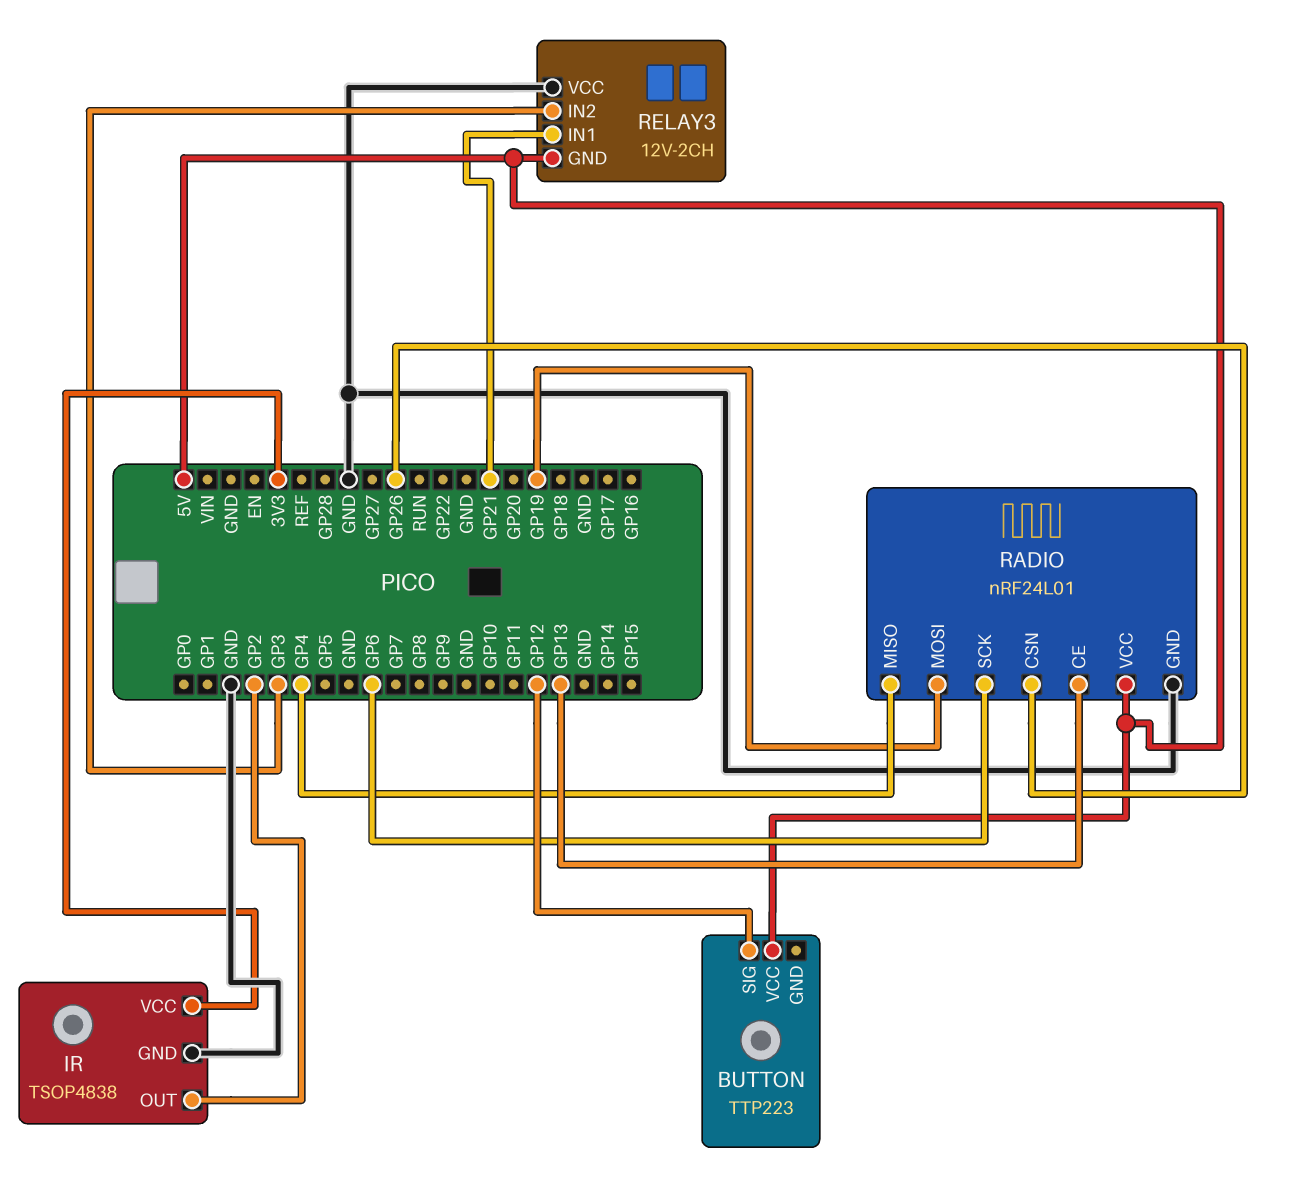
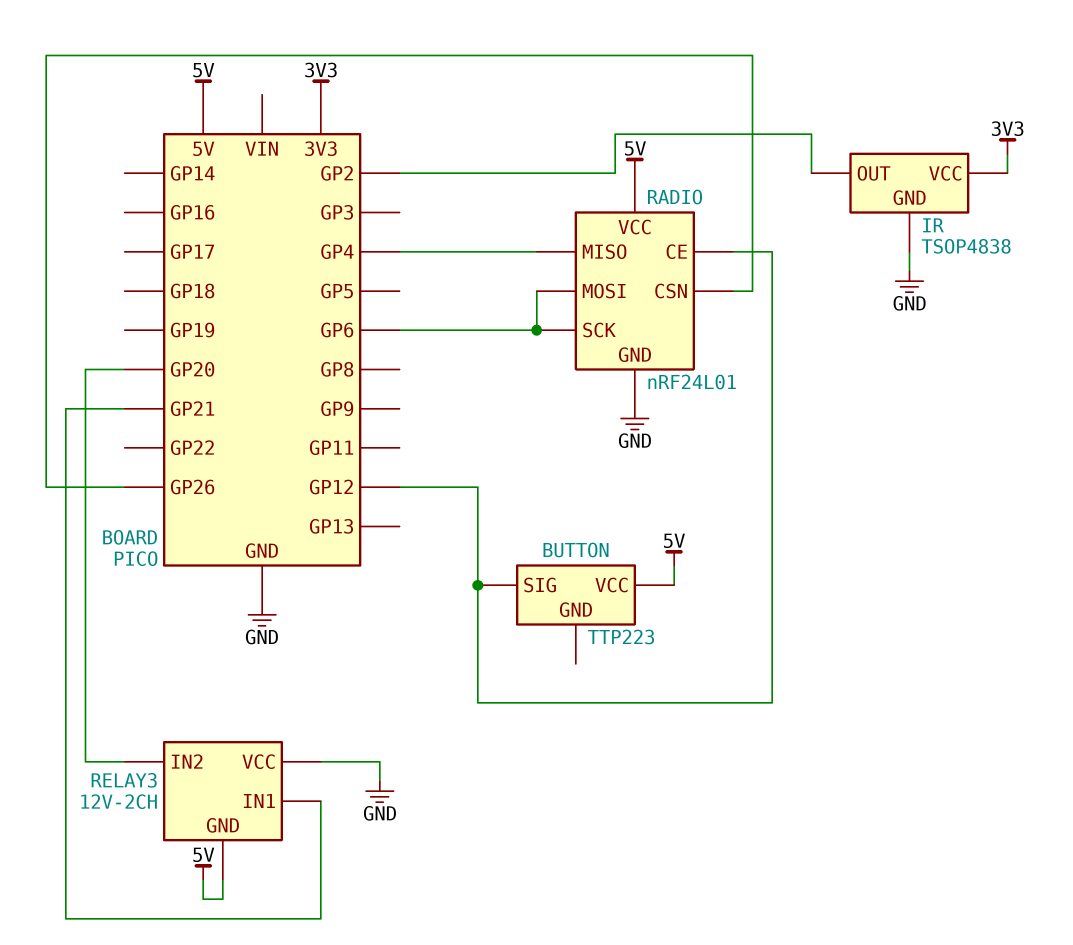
RADIO pin CE: GP13 -> GP12
RADIO pin MOSI: GP19 -> GP6
RELAY3 pin IN2: GP3 -> GP20

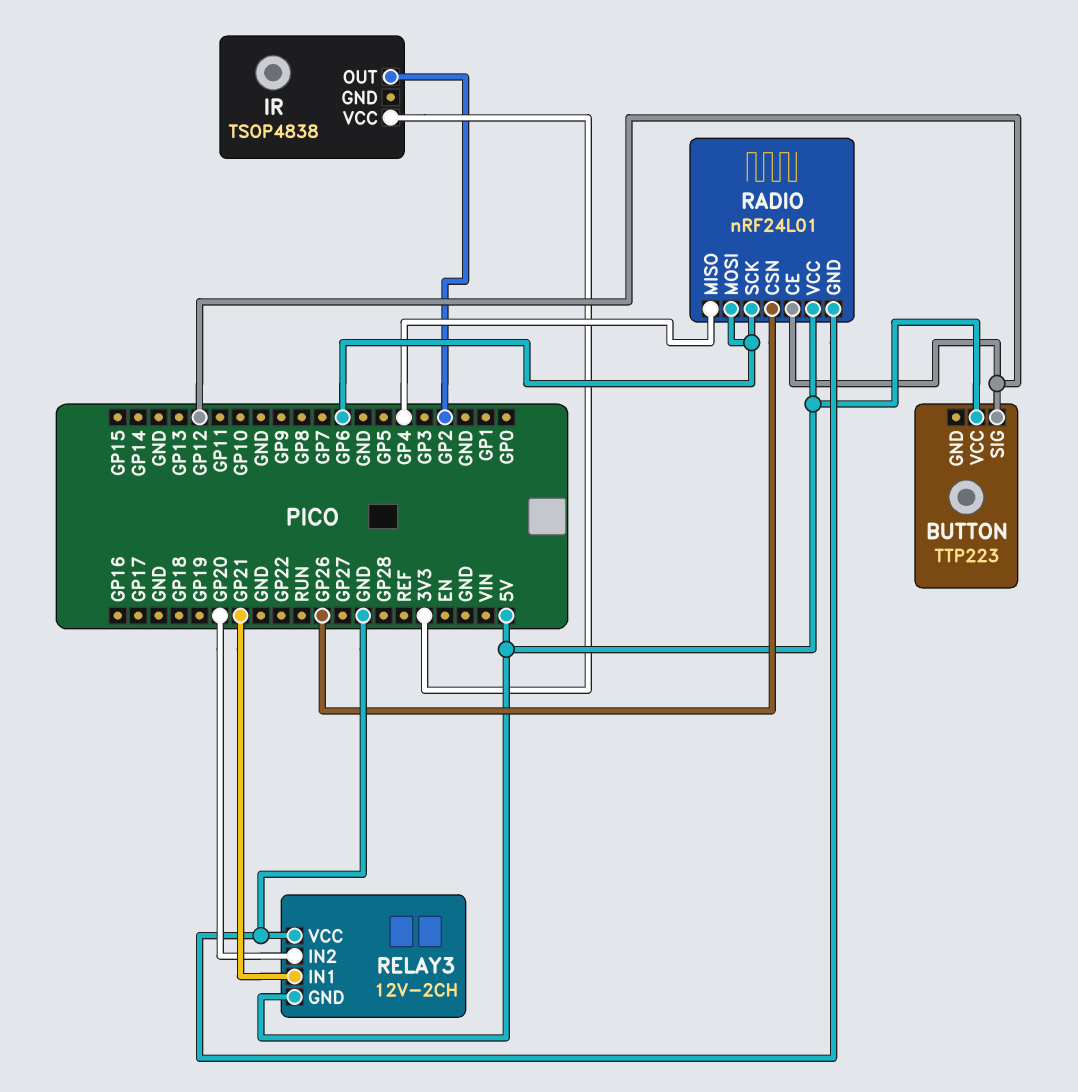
IR pin GND: GND -> none

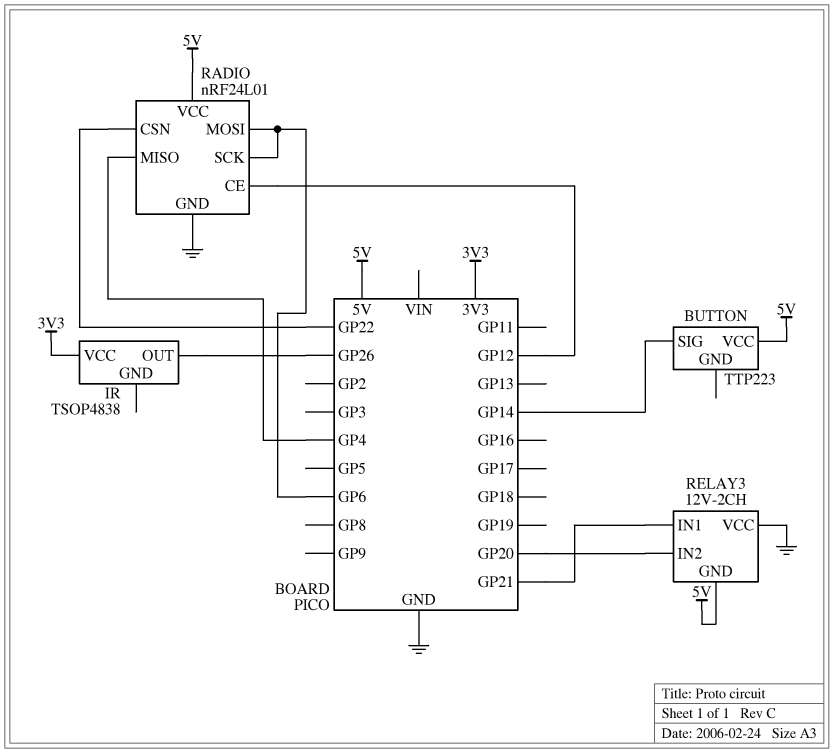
BUTTON pin SIG: GP12 -> GP14
IR pin OUT: GP2 -> GP26
RADIO pin CSN: GP26 -> GP22

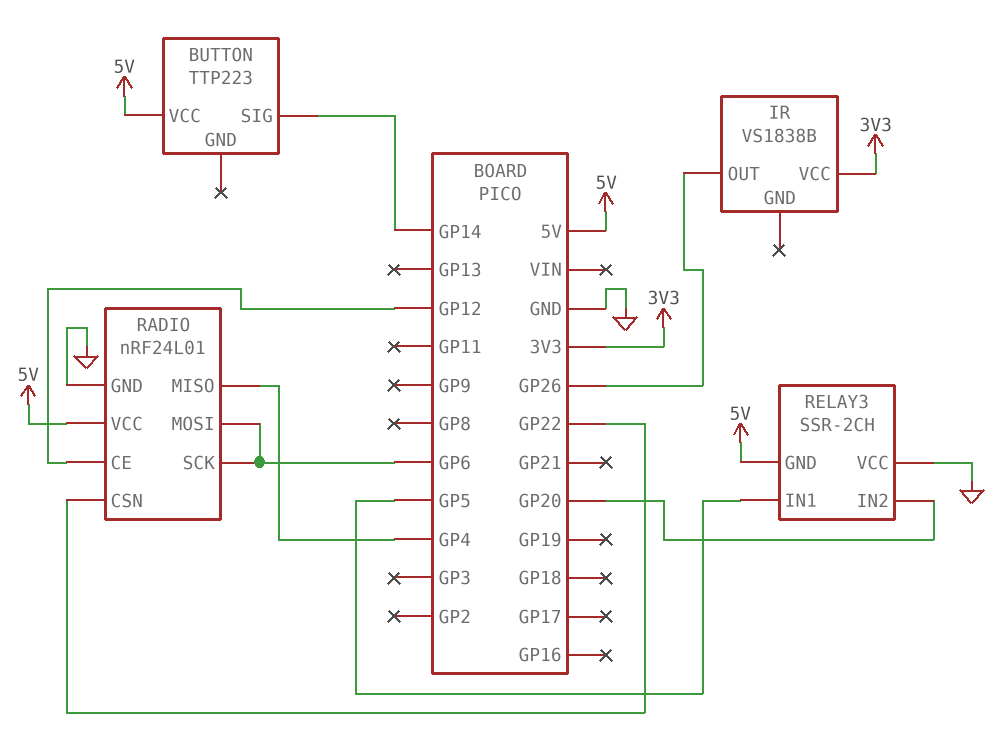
IR: TSOP4838 -> VS1838B
RELAY3: 12V-2CH -> SSR-2CH
RELAY3 pin IN1: GP21 -> GP5

